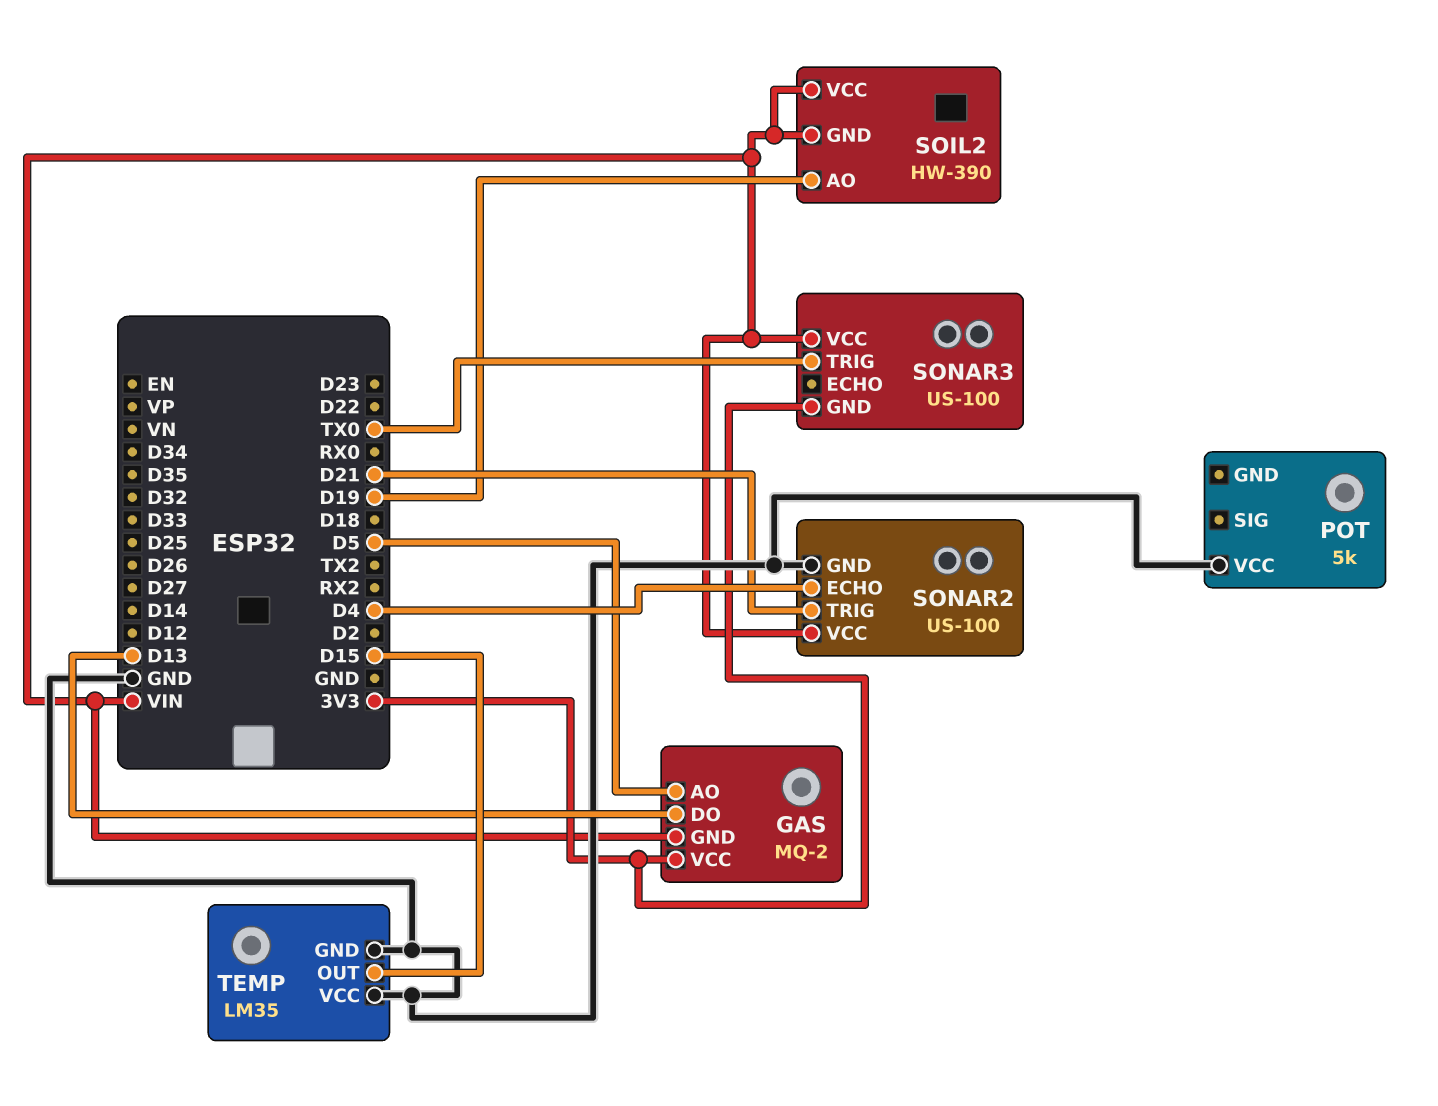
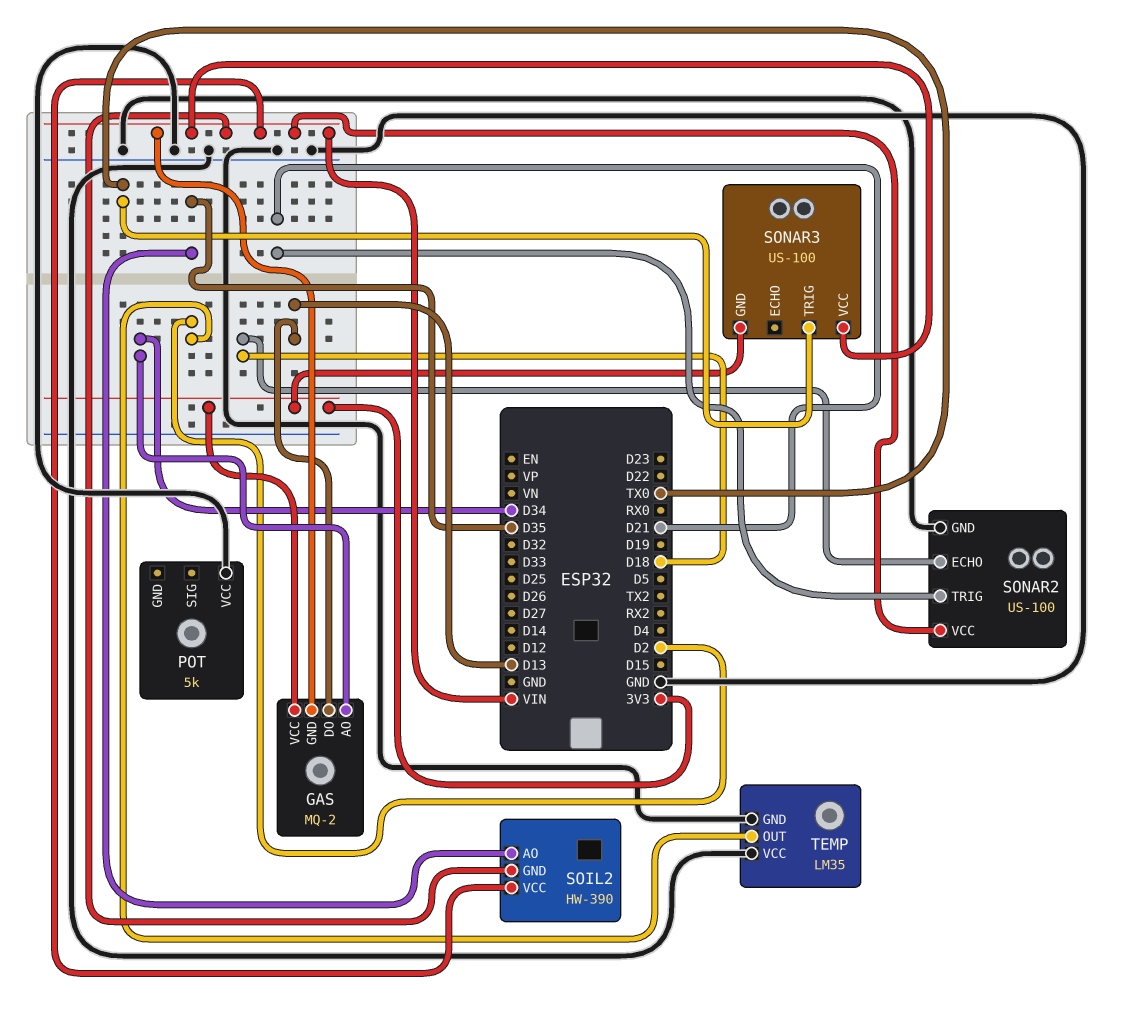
GAS pin AO: D5 -> D34
SOIL2 pin AO: D19 -> D35
SONAR2 pin ECHO: D4 -> D18
TEMP pin OUT: D15 -> D2

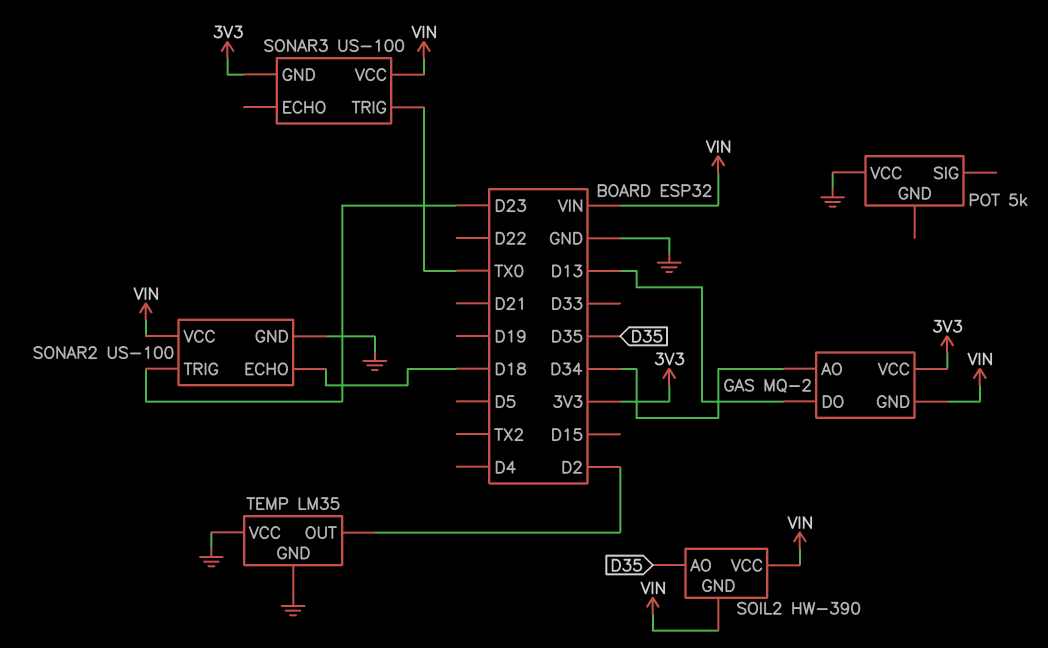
SONAR2 pin TRIG: D21 -> D23

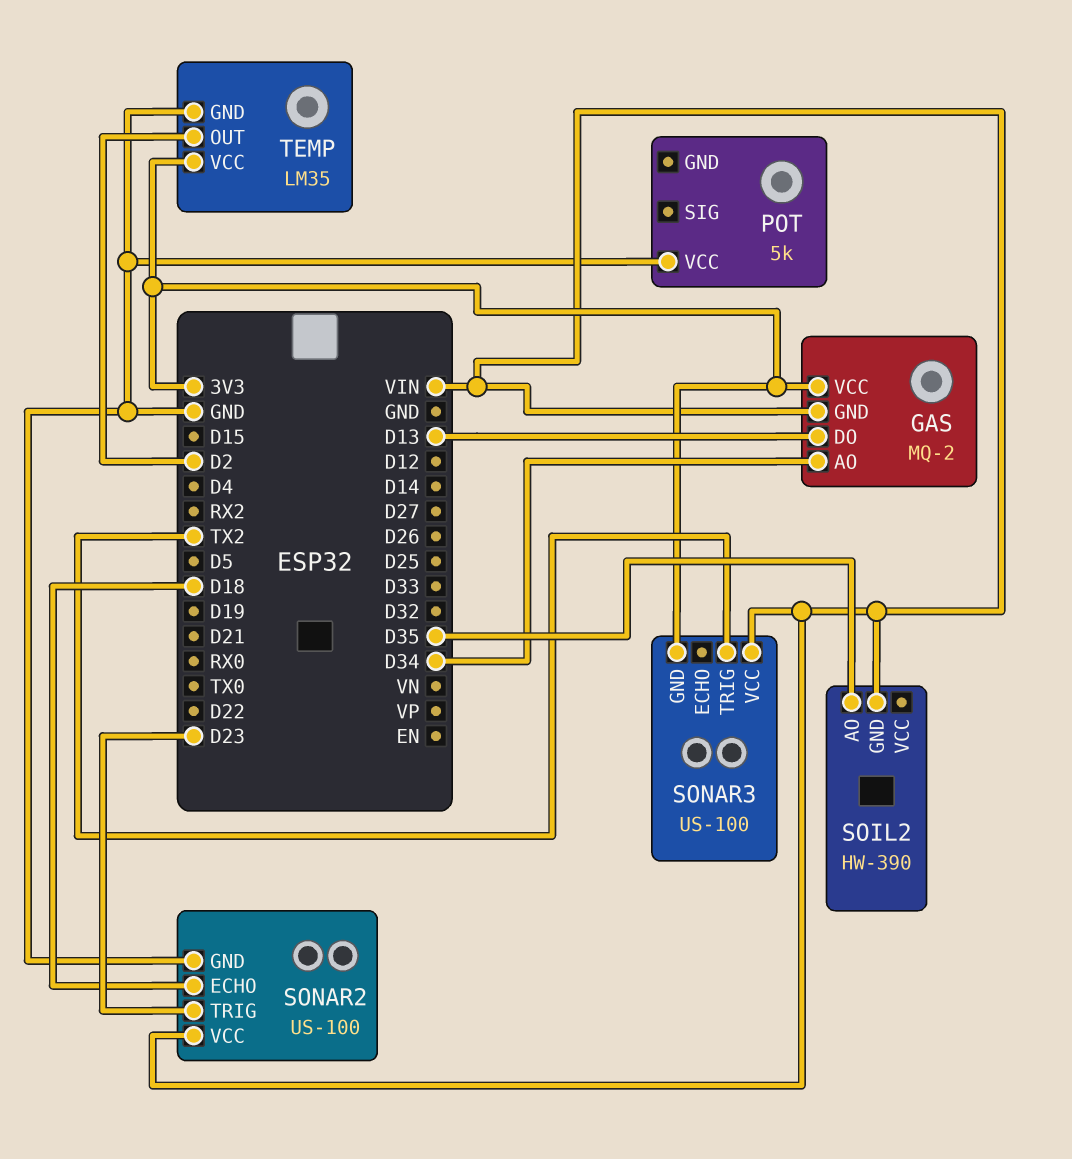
SOIL2 pin VCC: VIN -> none
SONAR3 pin TRIG: TX0 -> TX2
TEMP pin VCC: GND -> 3V3

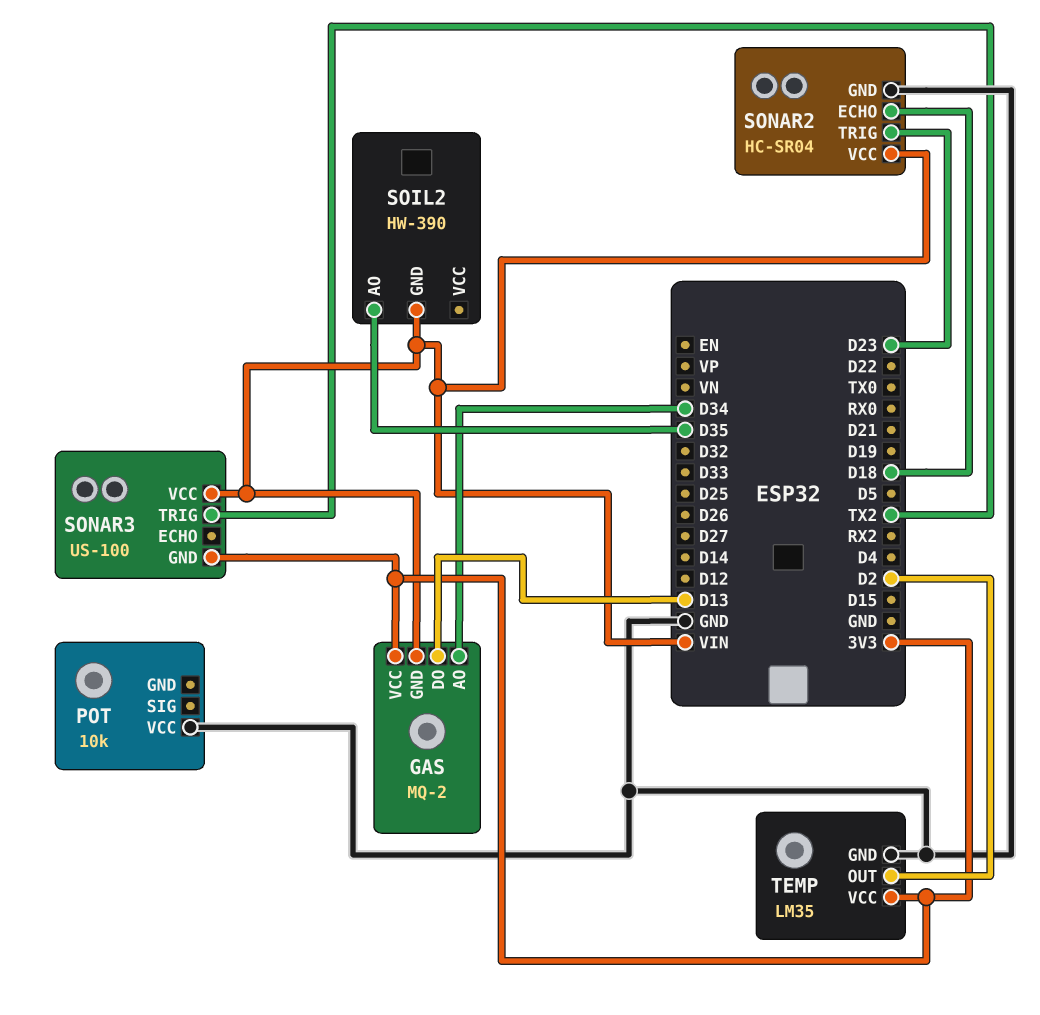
POT: 5k -> 10k
SONAR2: US-100 -> HC-SR04

